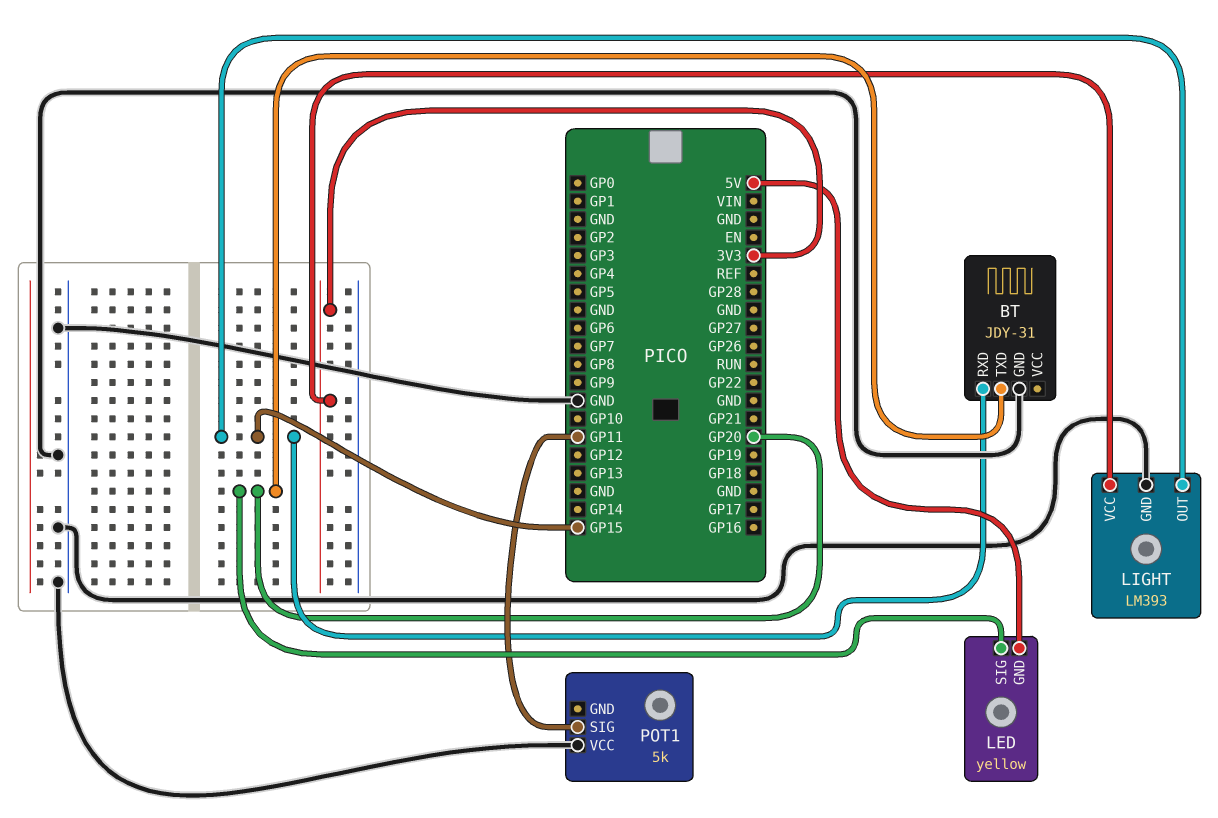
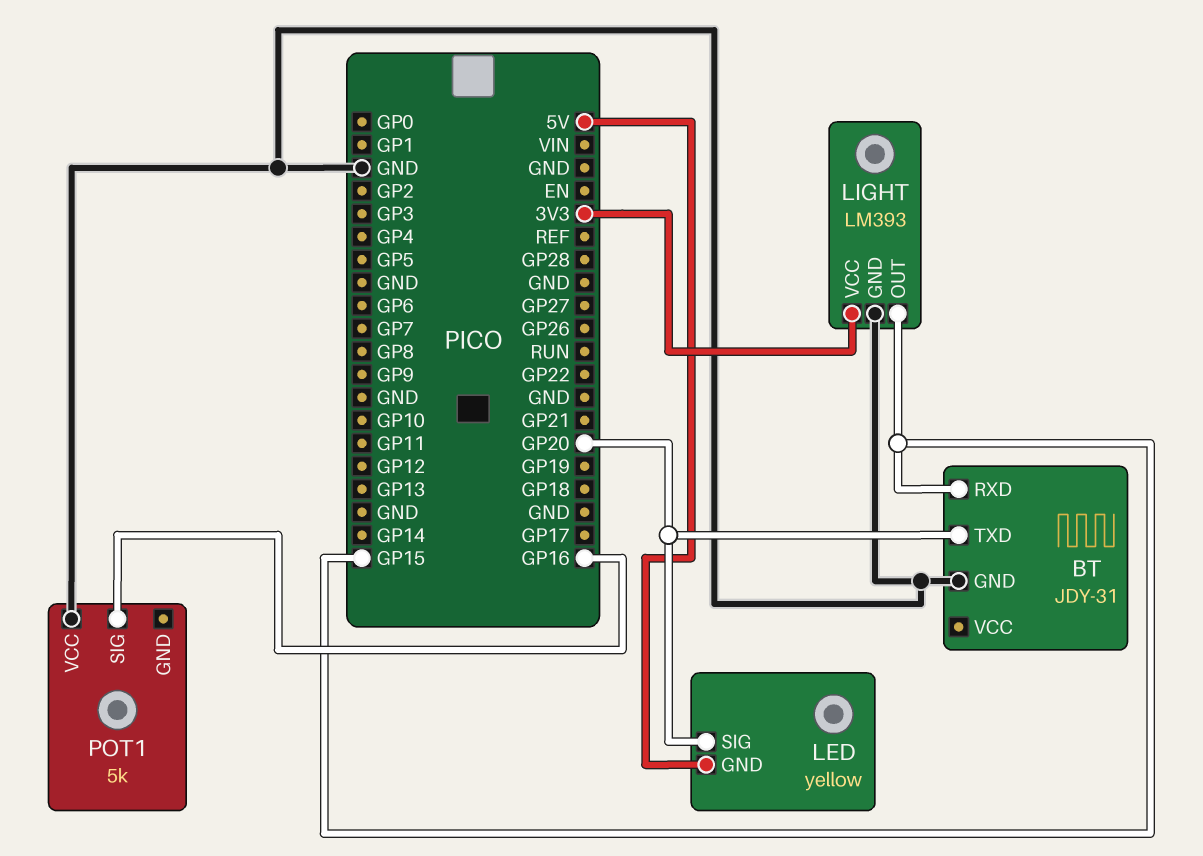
POT1 pin SIG: GP11 -> GP16

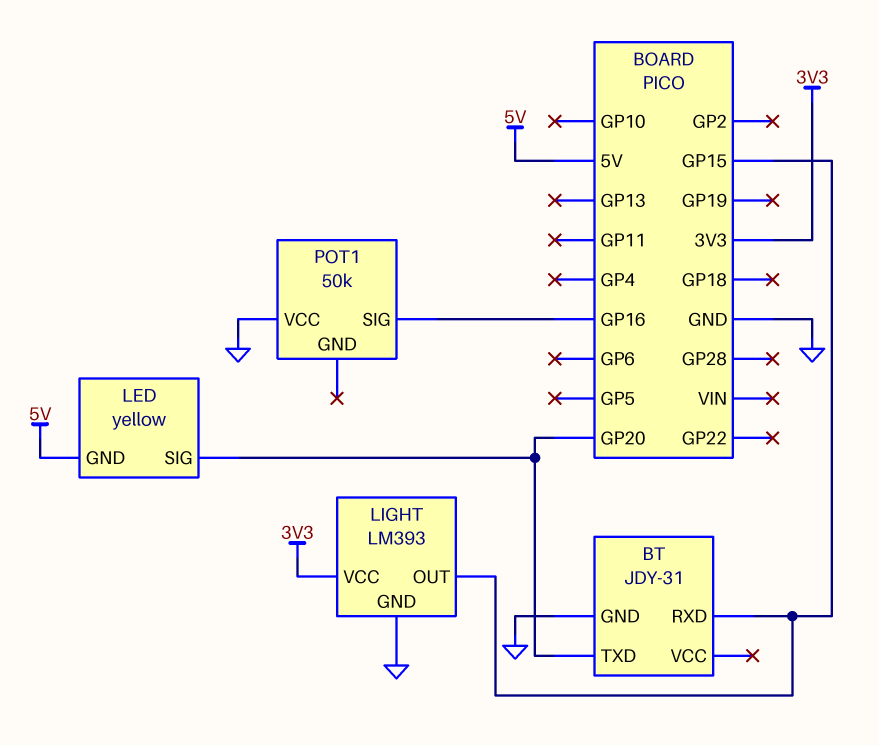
POT1: 5k -> 50k

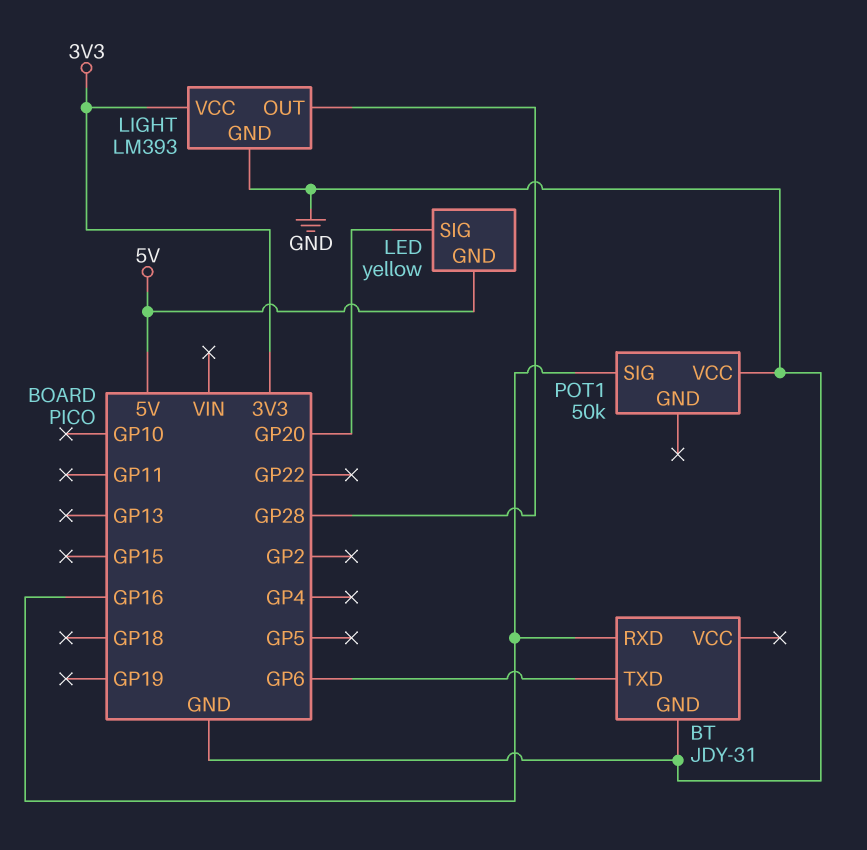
BT pin RXD: GP15 -> GP16
BT pin TXD: GP20 -> GP6
LIGHT pin OUT: GP15 -> GP28

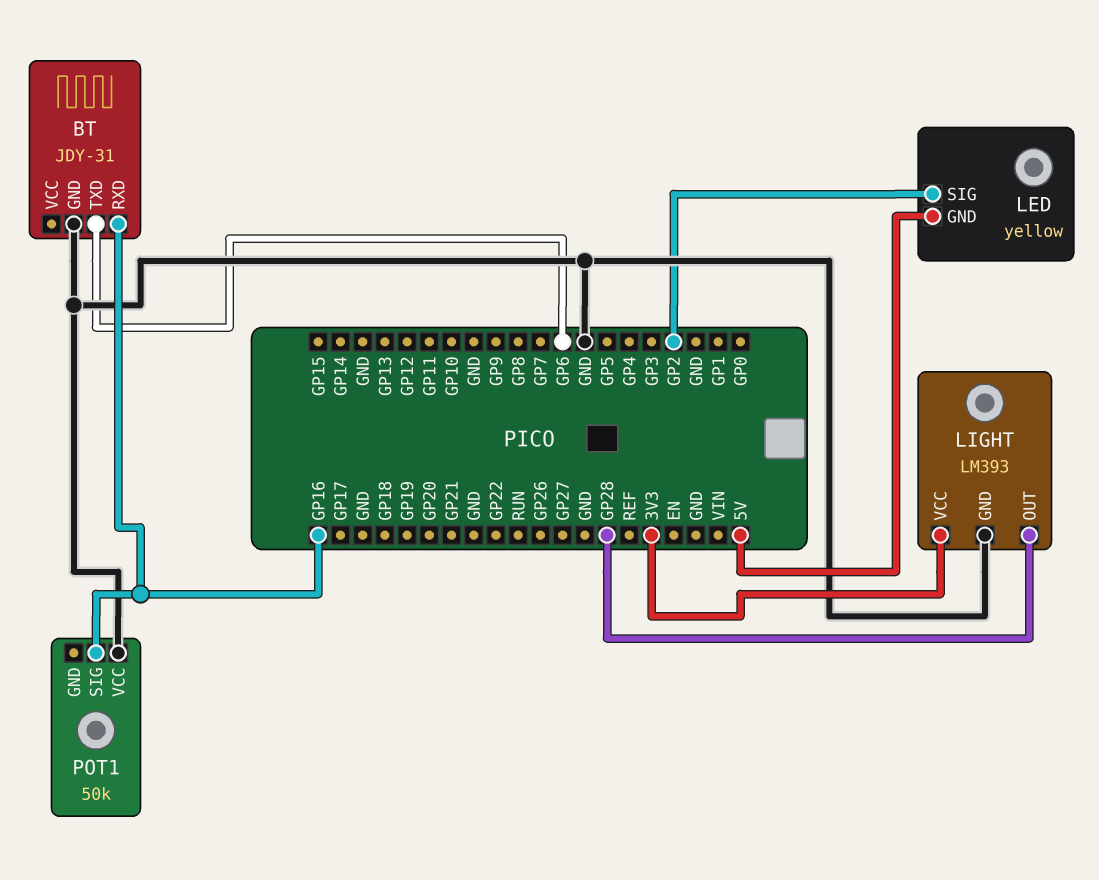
LED pin SIG: GP20 -> GP2

